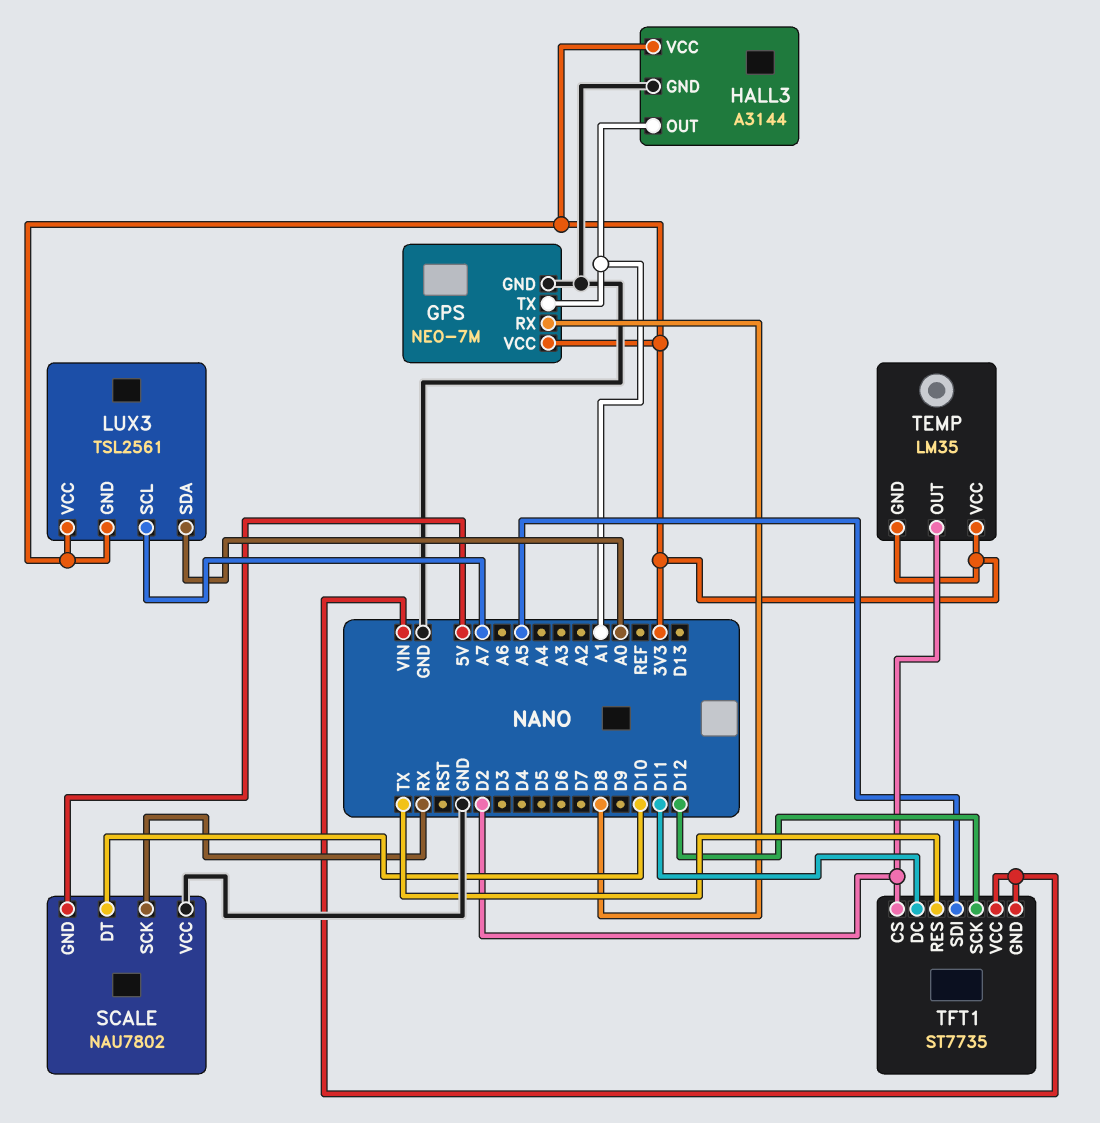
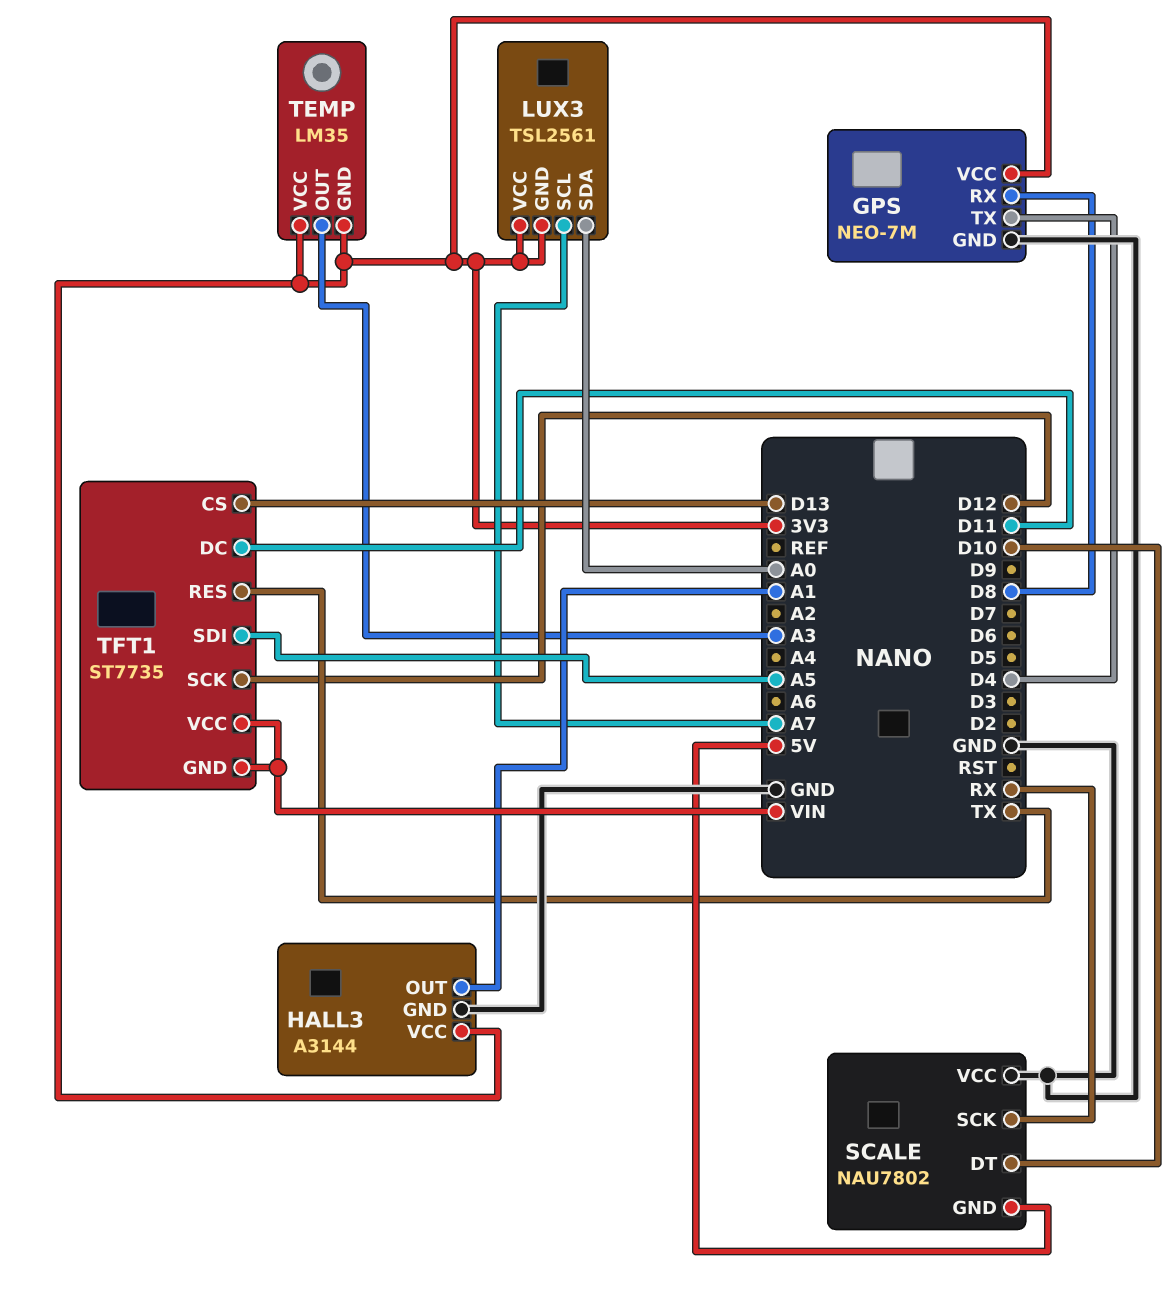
GPS pin TX: A1 -> D4
TEMP pin OUT: D2 -> A3
TFT1 pin CS: D2 -> D13

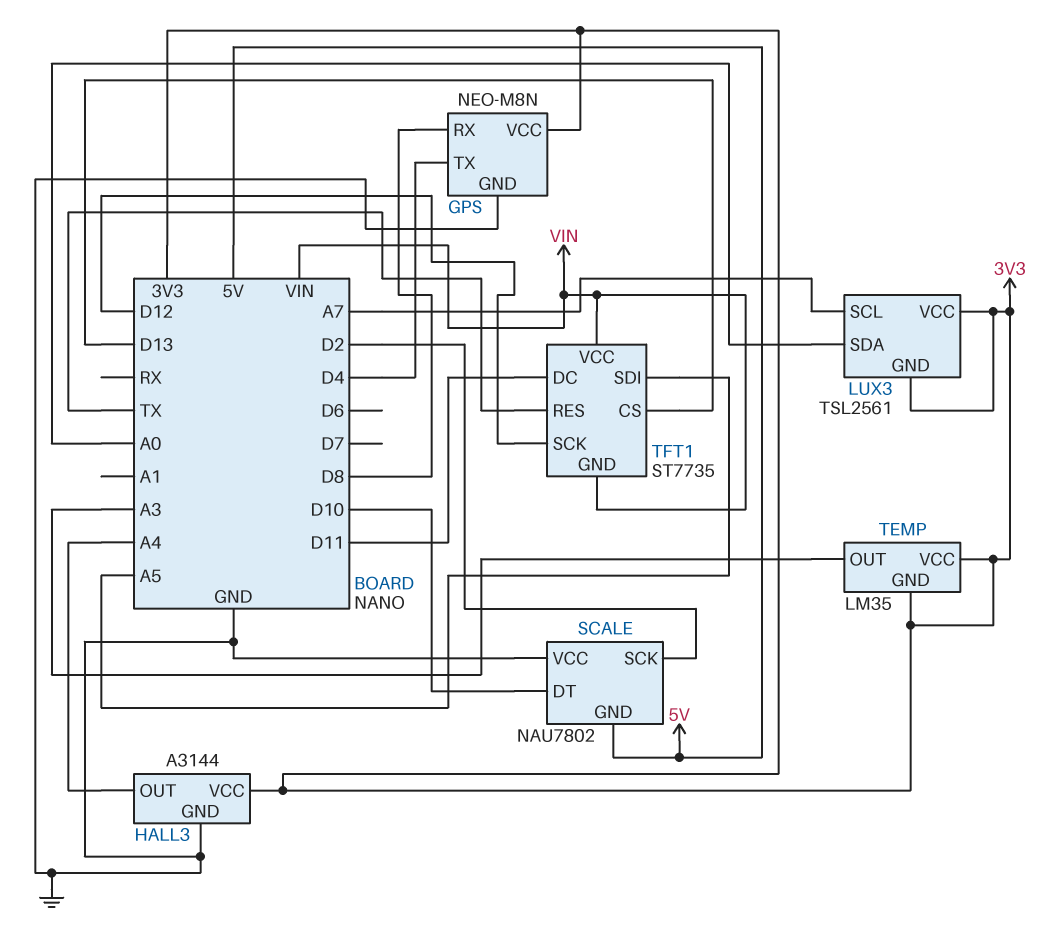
GPS: NEO-7M -> NEO-M8N
HALL3 pin OUT: A1 -> A4
SCALE pin SCK: RX -> D2

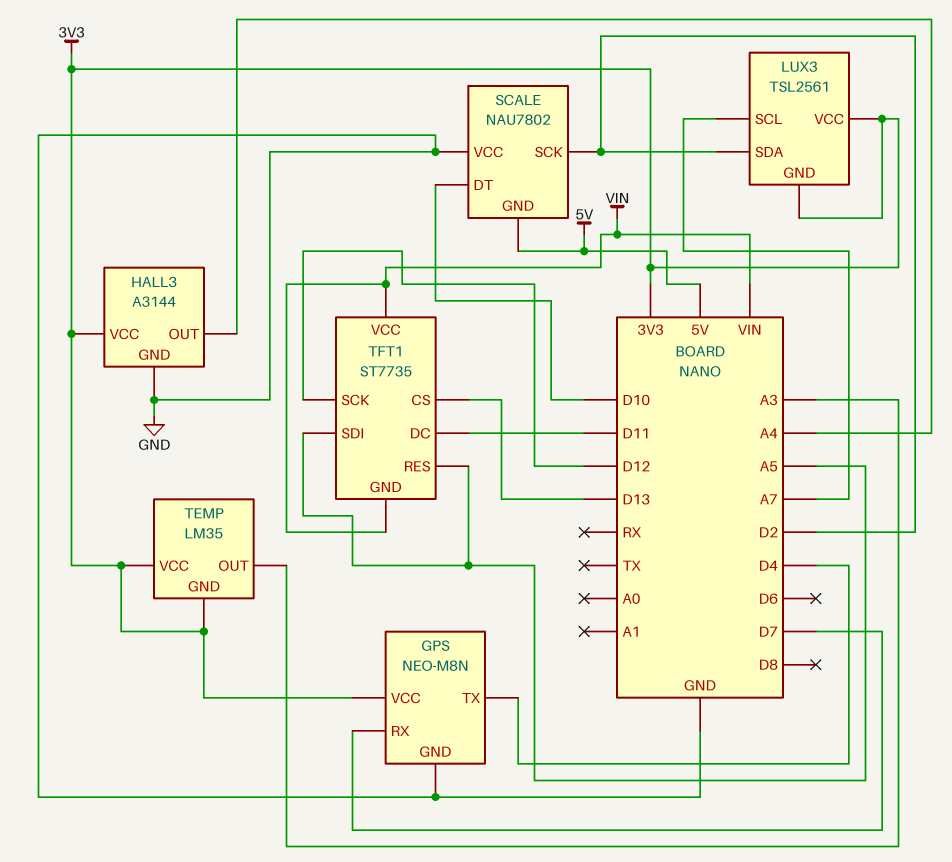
GPS pin RX: D8 -> D7
LUX3 pin SDA: A0 -> D2
TFT1 pin RES: TX -> A5

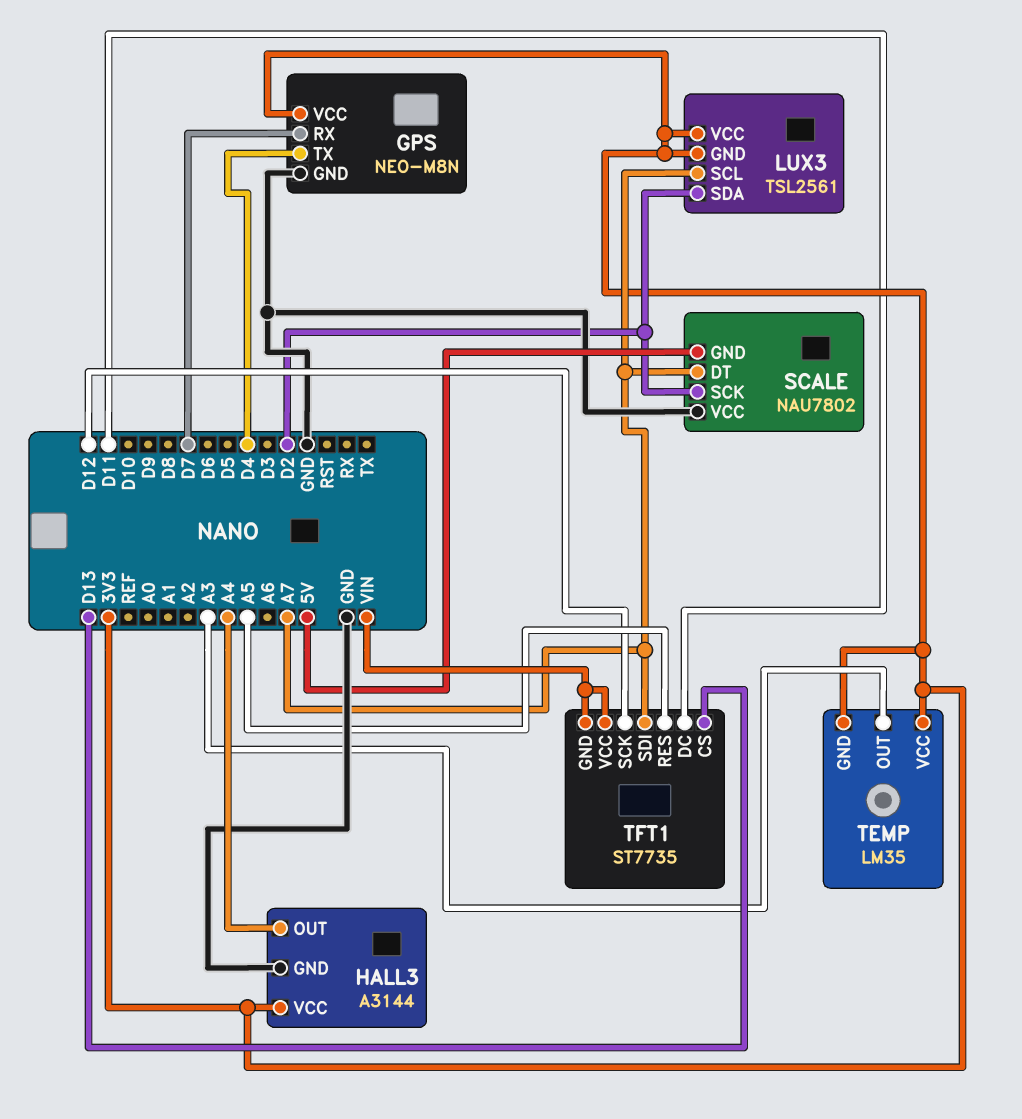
SCALE pin DT: D10 -> A7
TFT1 pin SDI: A5 -> A7

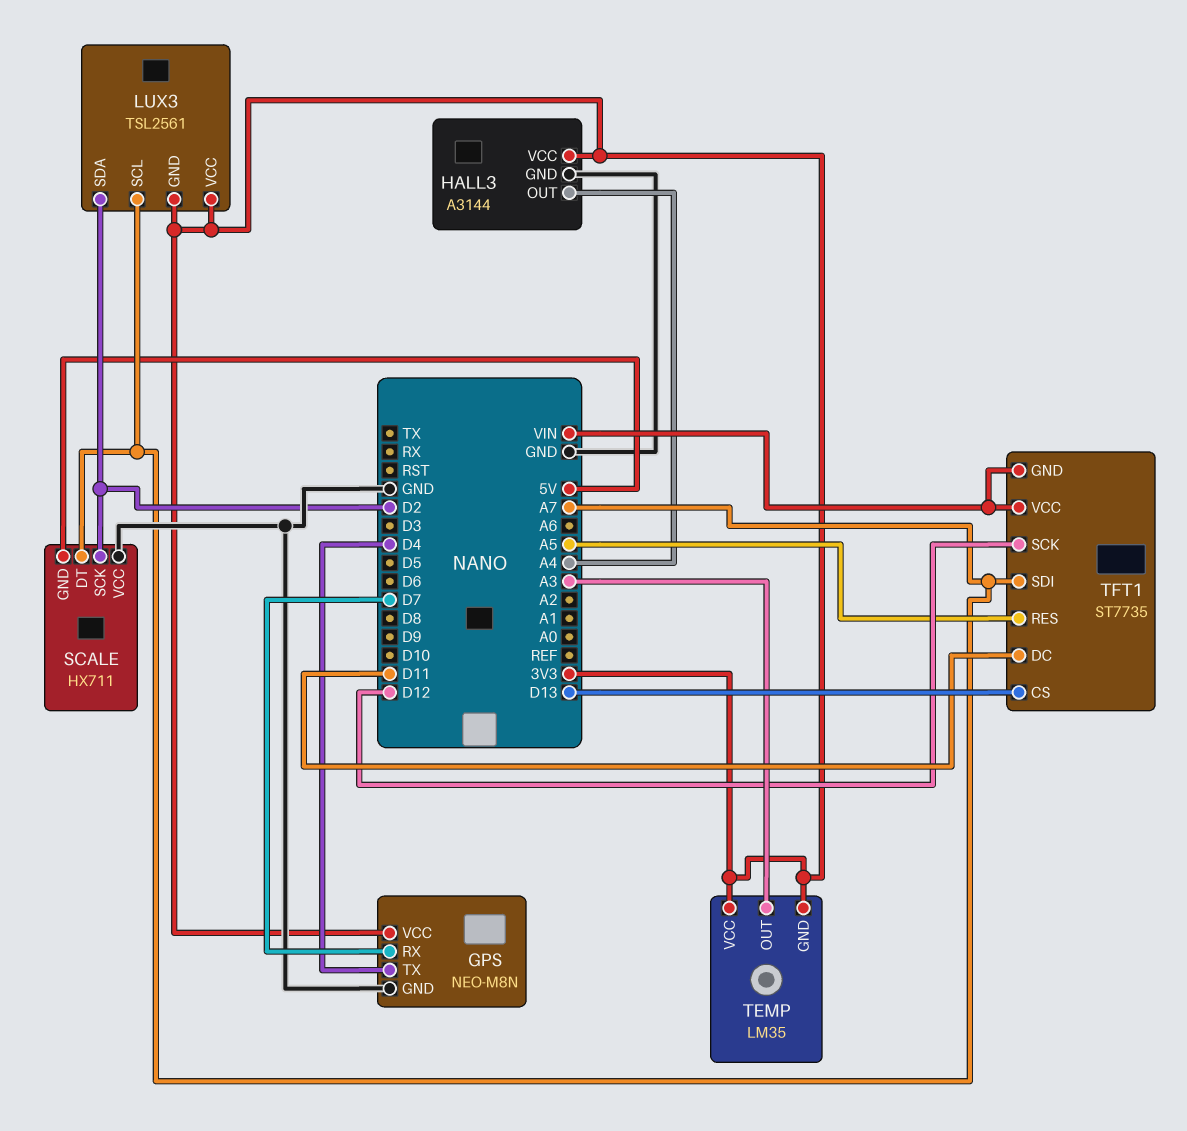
SCALE: NAU7802 -> HX711

